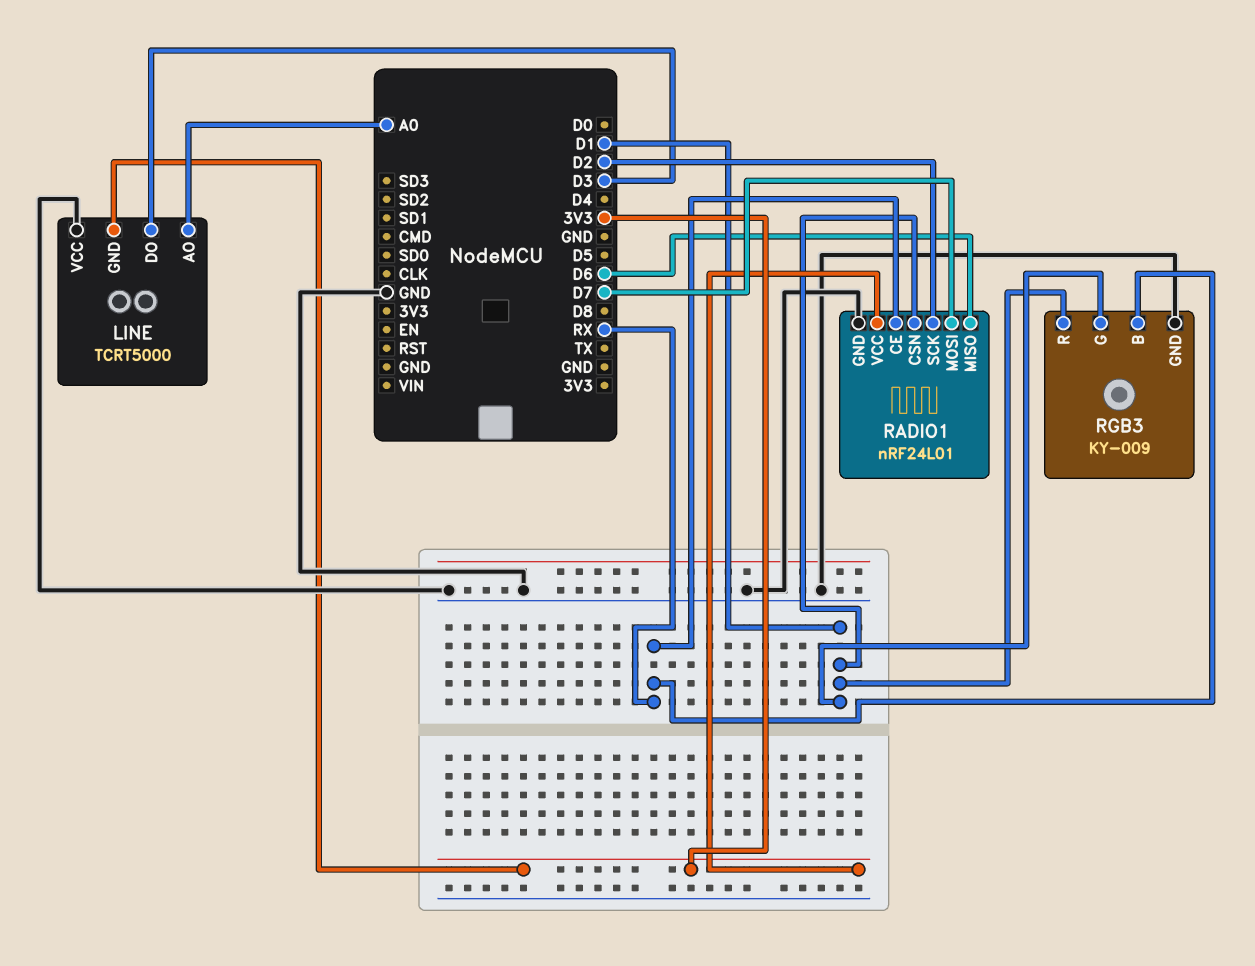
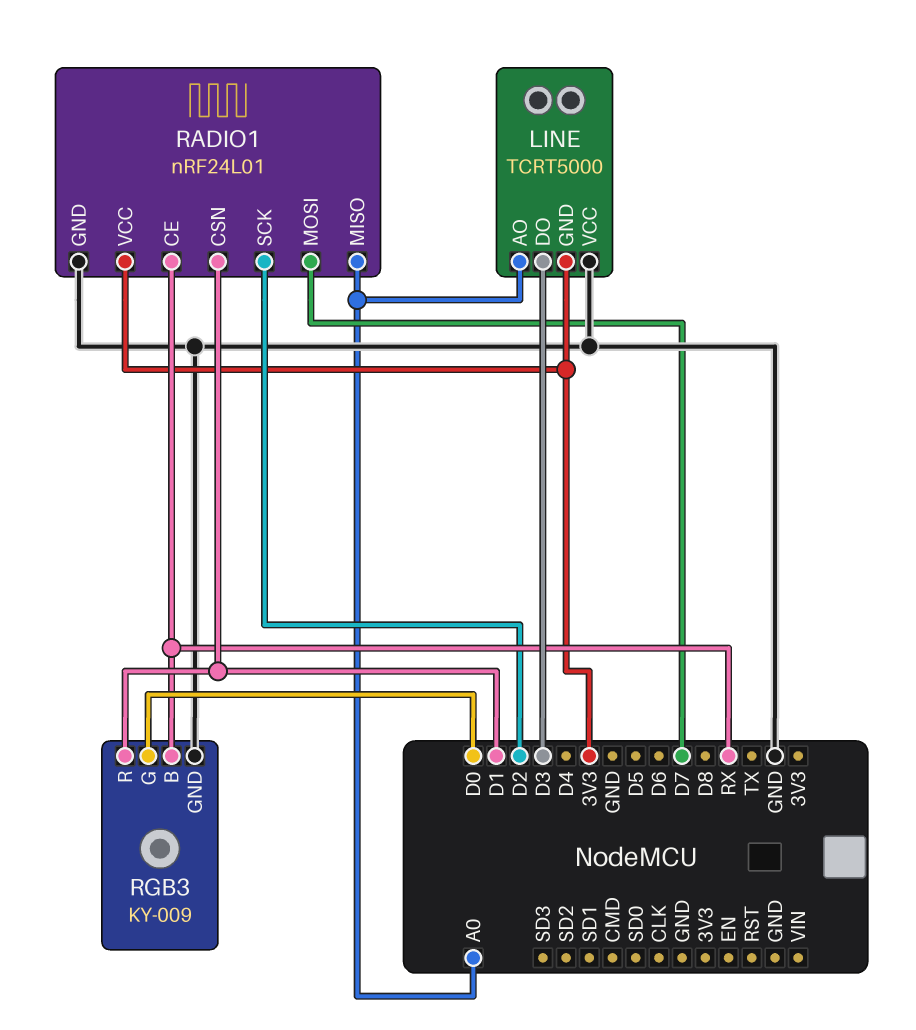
RADIO1 pin MISO: D6 -> A0
RGB3 pin G: D1 -> D0

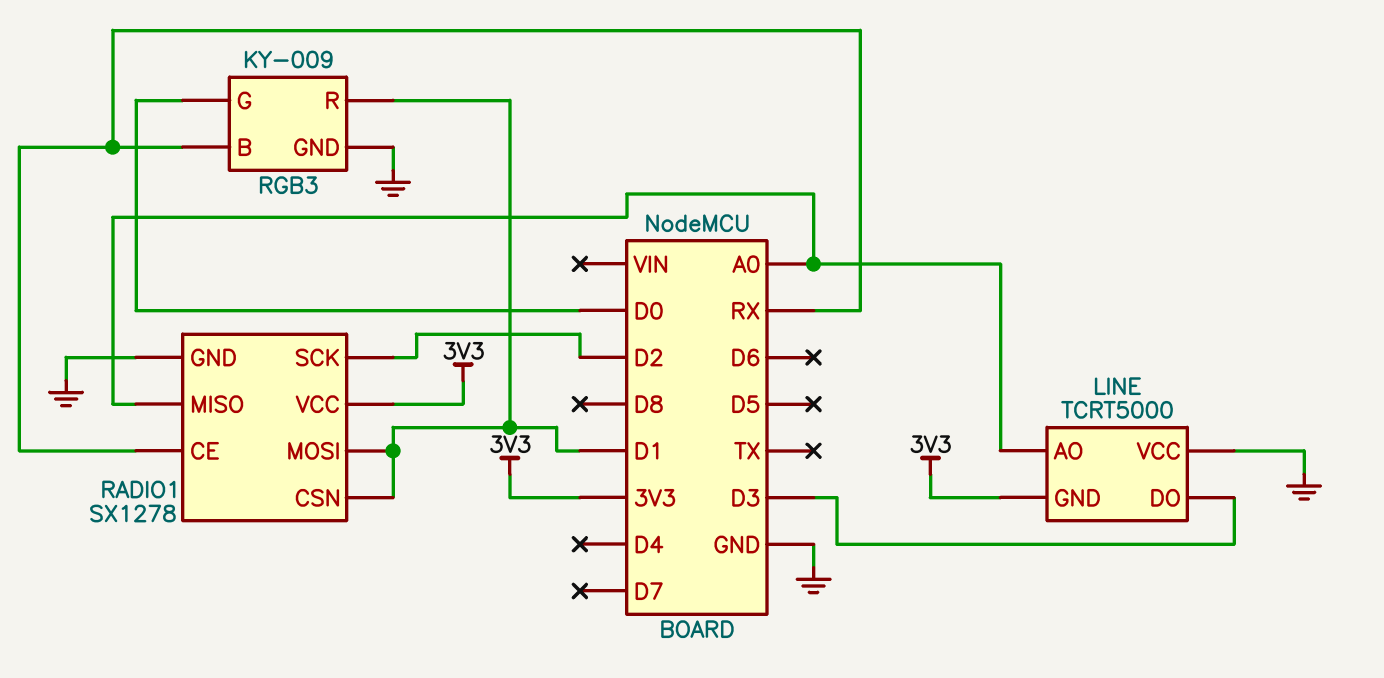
RADIO1: nRF24L01 -> SX1278
RADIO1 pin MOSI: D7 -> D1

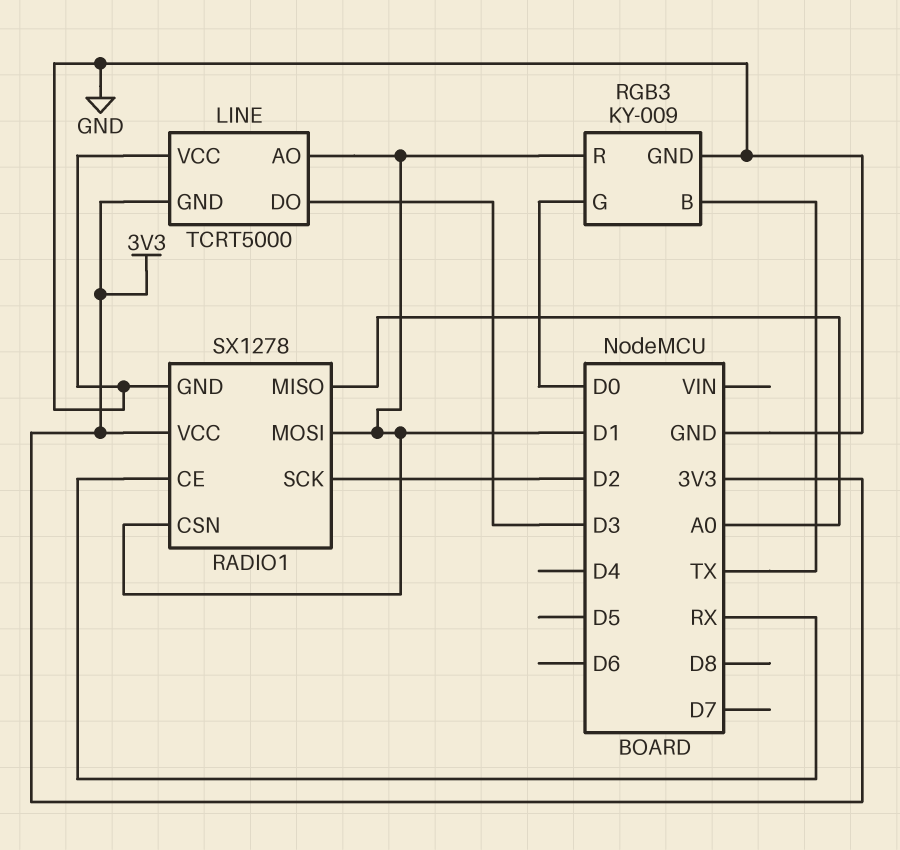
LINE pin AO: A0 -> D1
RGB3 pin B: RX -> TX

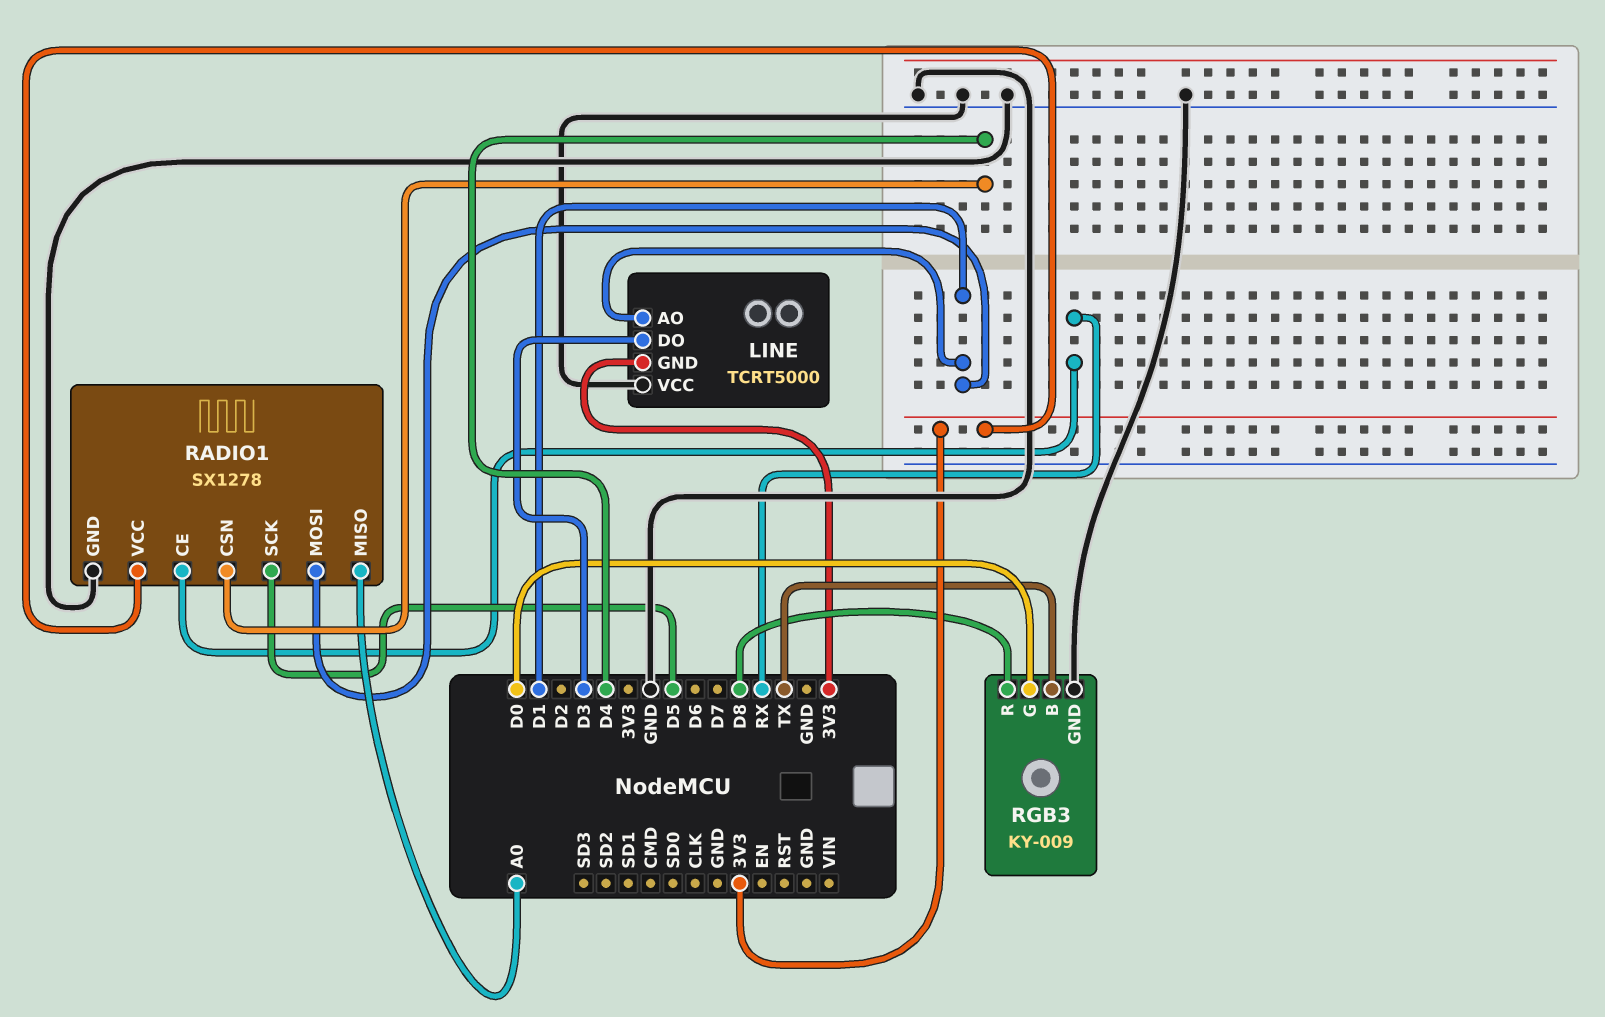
RADIO1 pin CSN: D1 -> D4
RADIO1 pin SCK: D2 -> D5
RGB3 pin R: D1 -> D8

